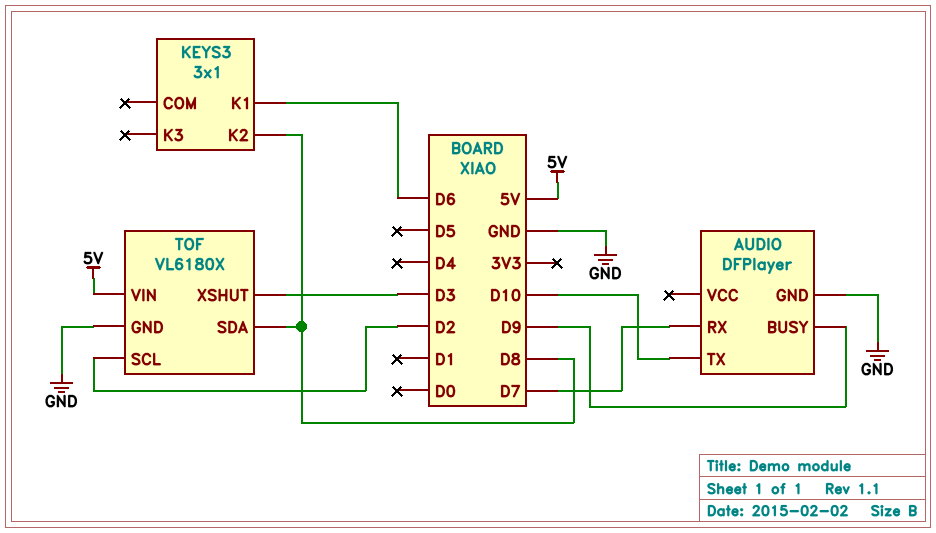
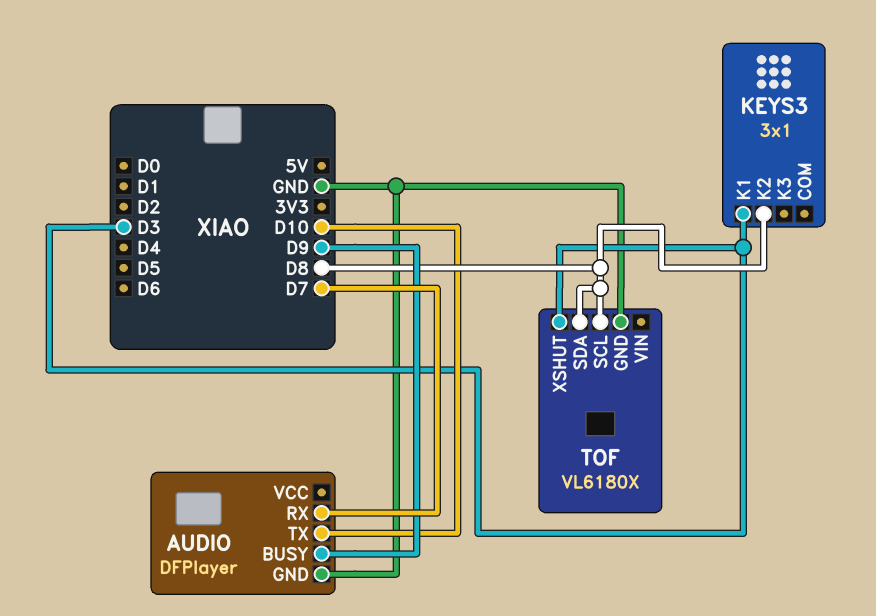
KEYS3 pin K1: D6 -> D3
TOF pin SCL: D2 -> D8
TOF pin VIN: 5V -> none

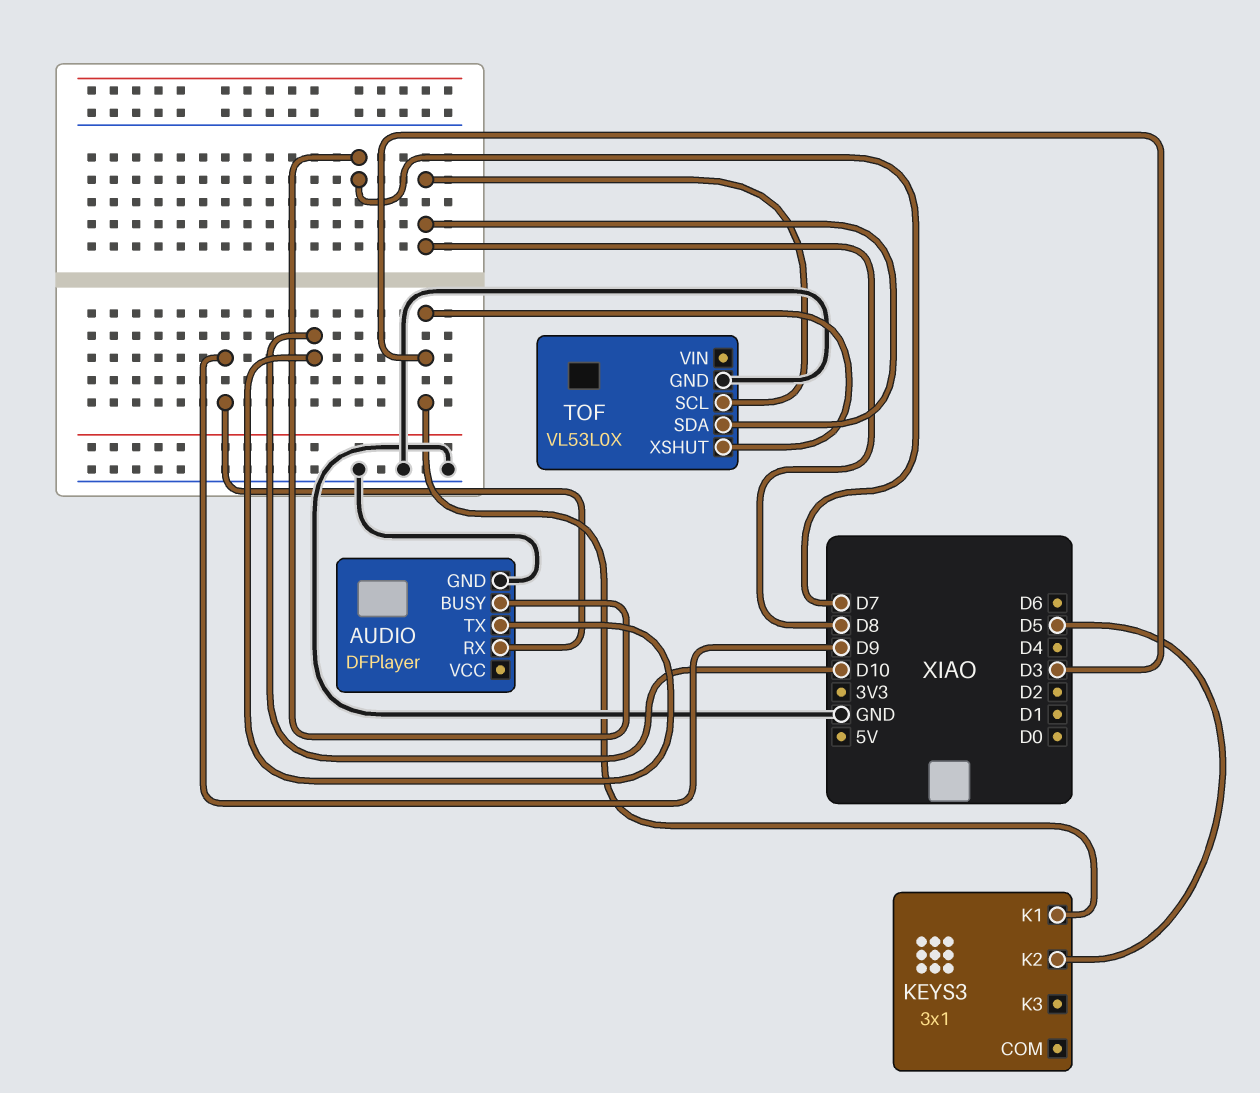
AUDIO pin BUSY: D9 -> D7
AUDIO pin RX: D7 -> D9
KEYS3 pin K2: D8 -> D5
TOF: VL6180X -> VL53L0X

